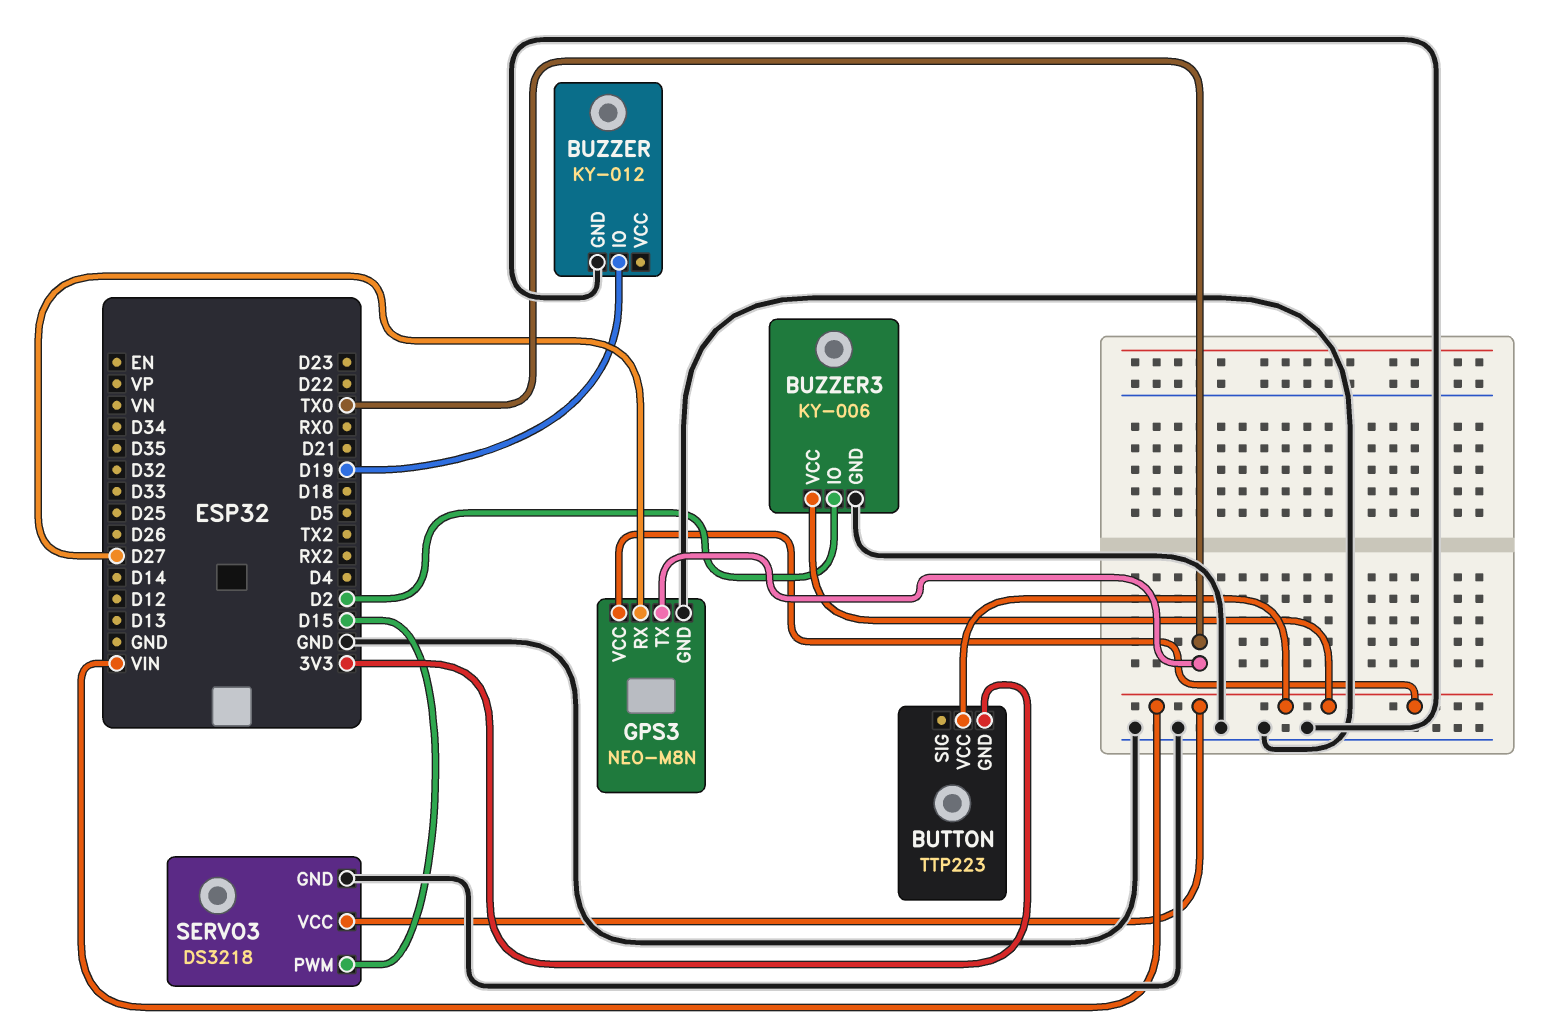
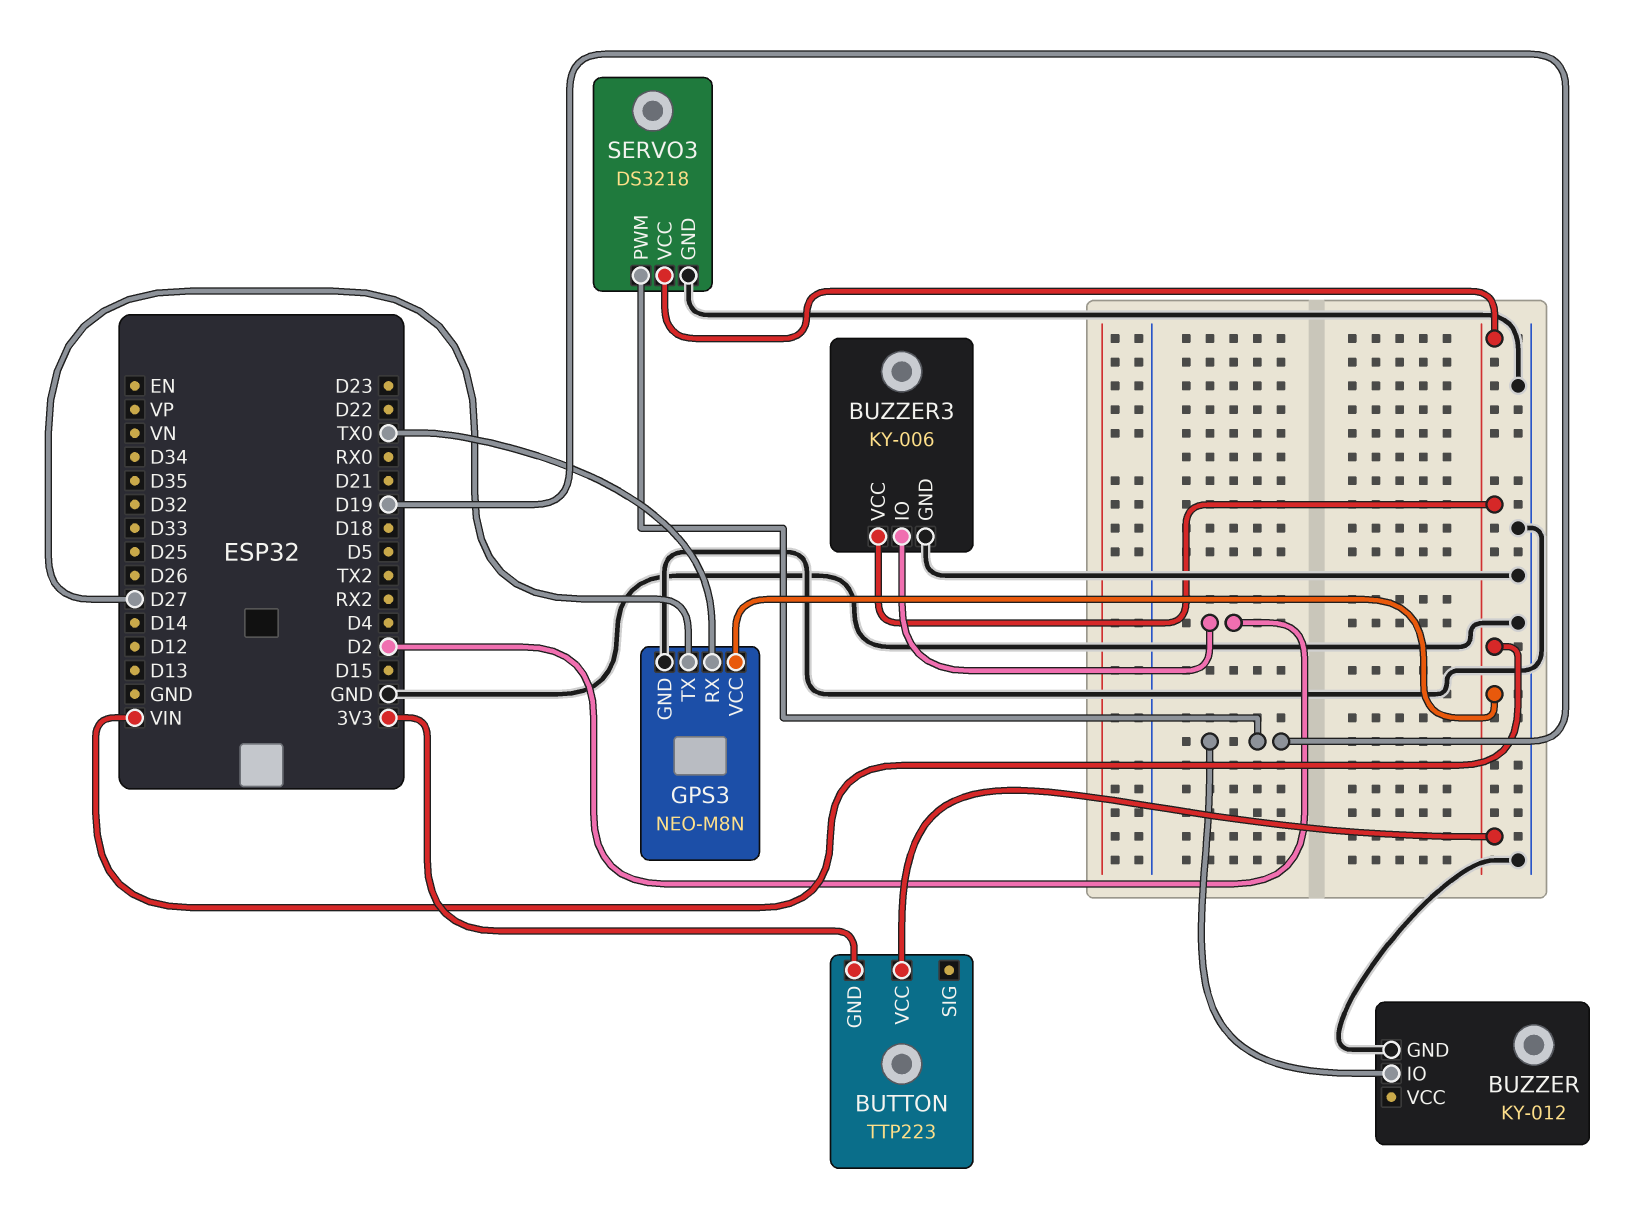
GPS3 pin RX: D27 -> TX0
GPS3 pin TX: TX0 -> D27
SERVO3 pin PWM: D15 -> D19

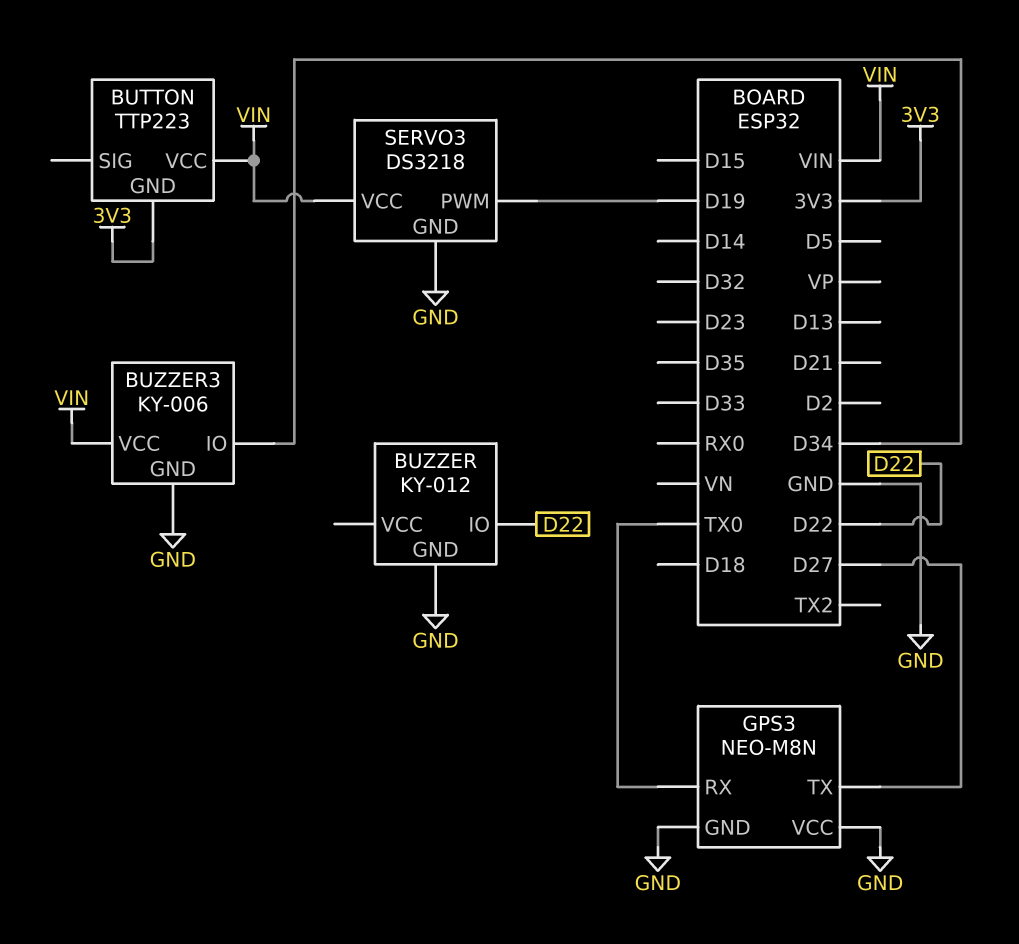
BUZZER pin IO: D19 -> D22
BUZZER3 pin IO: D2 -> D34
GPS3 pin VCC: VIN -> GND

